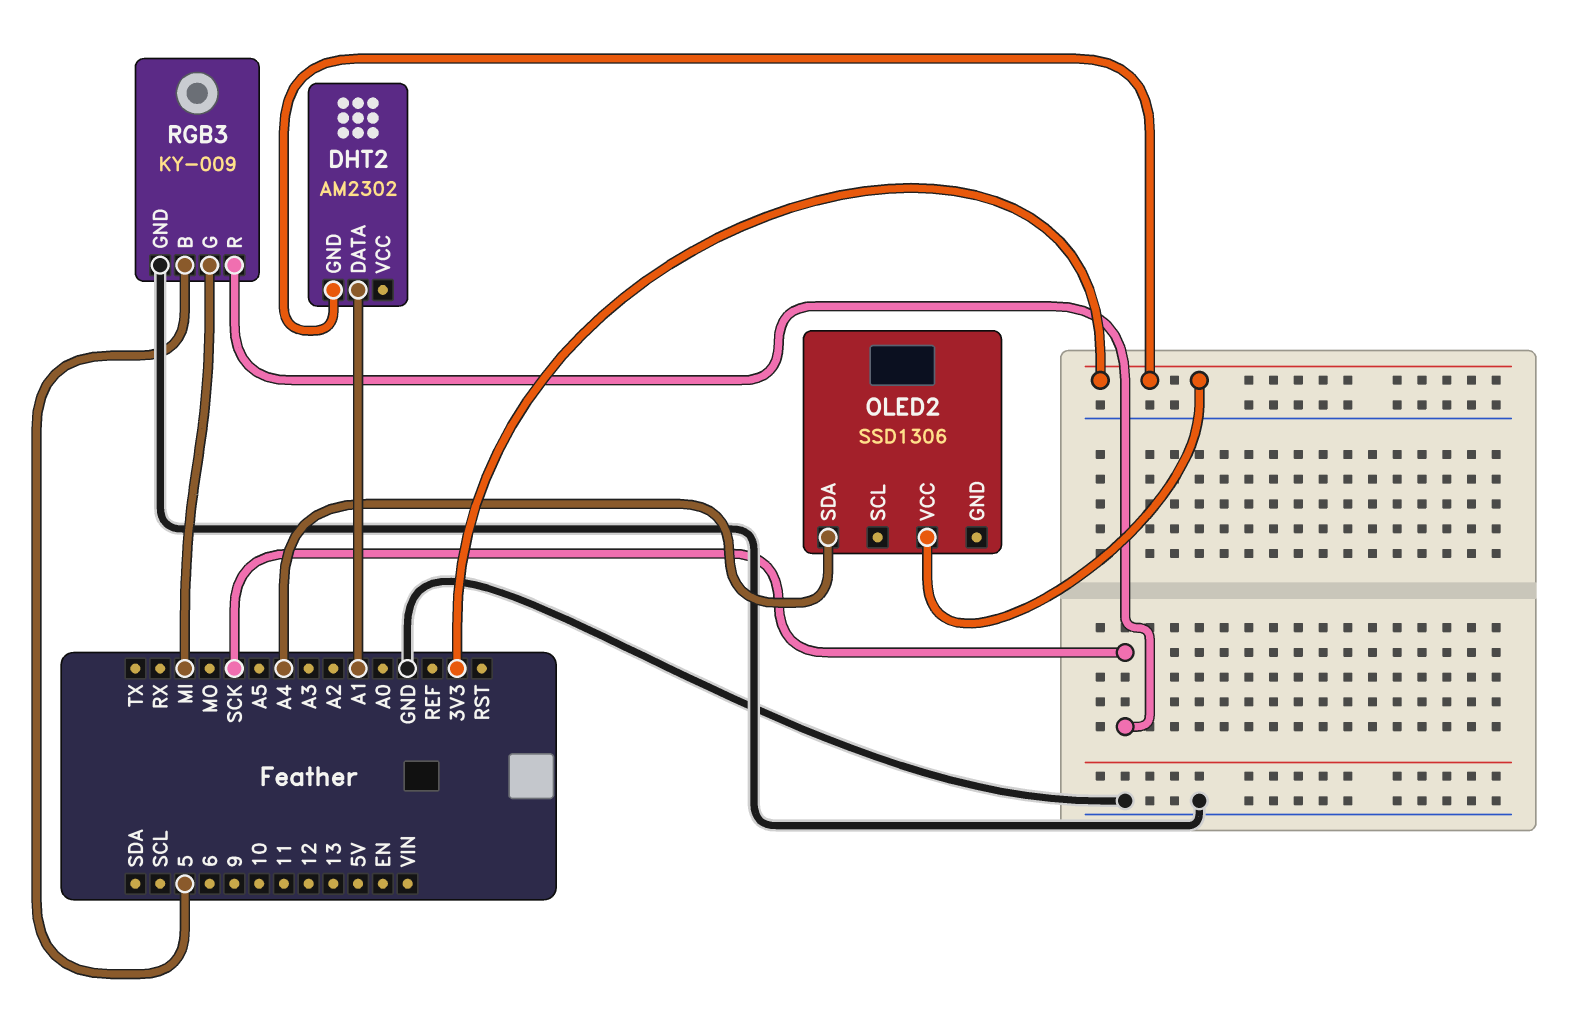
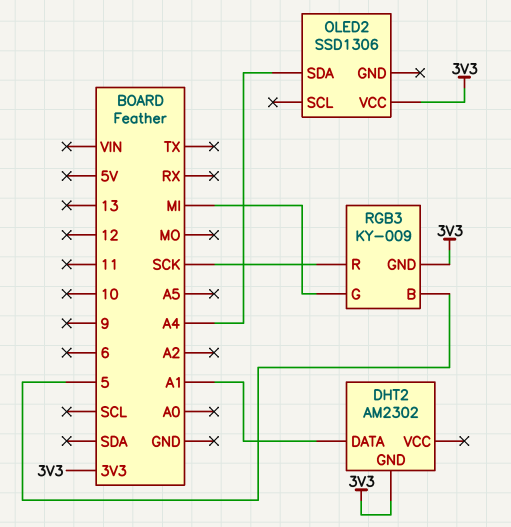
RGB3 pin GND: GND -> 3V3

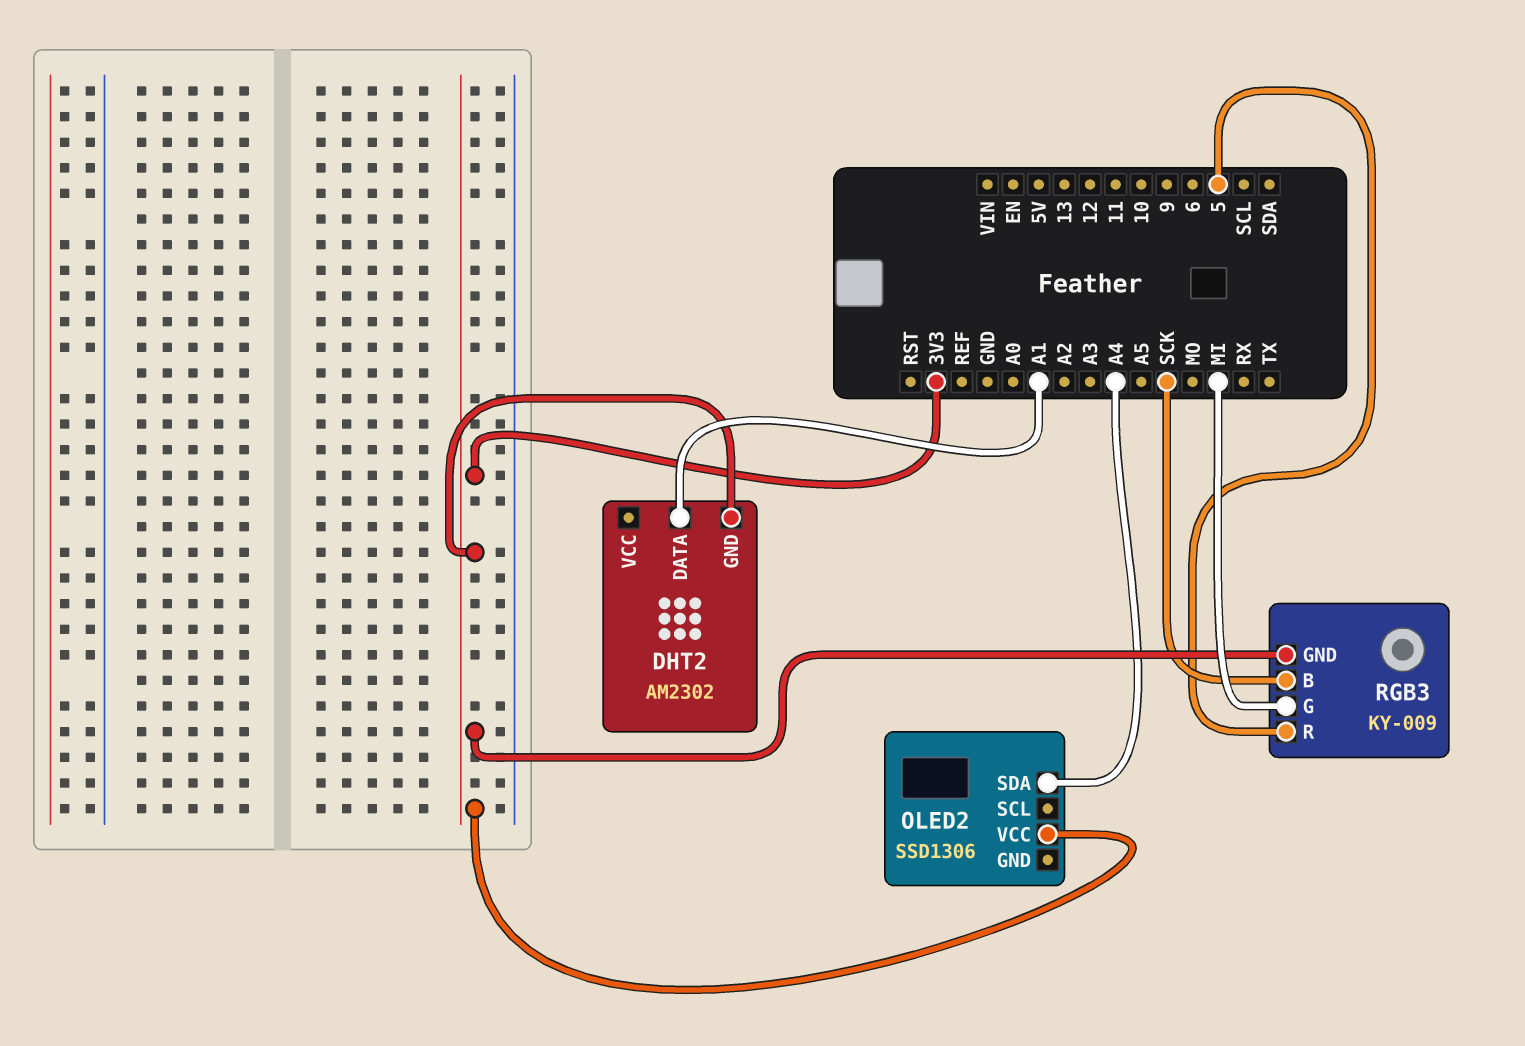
RGB3 pin B: 5 -> SCK
RGB3 pin R: SCK -> 5

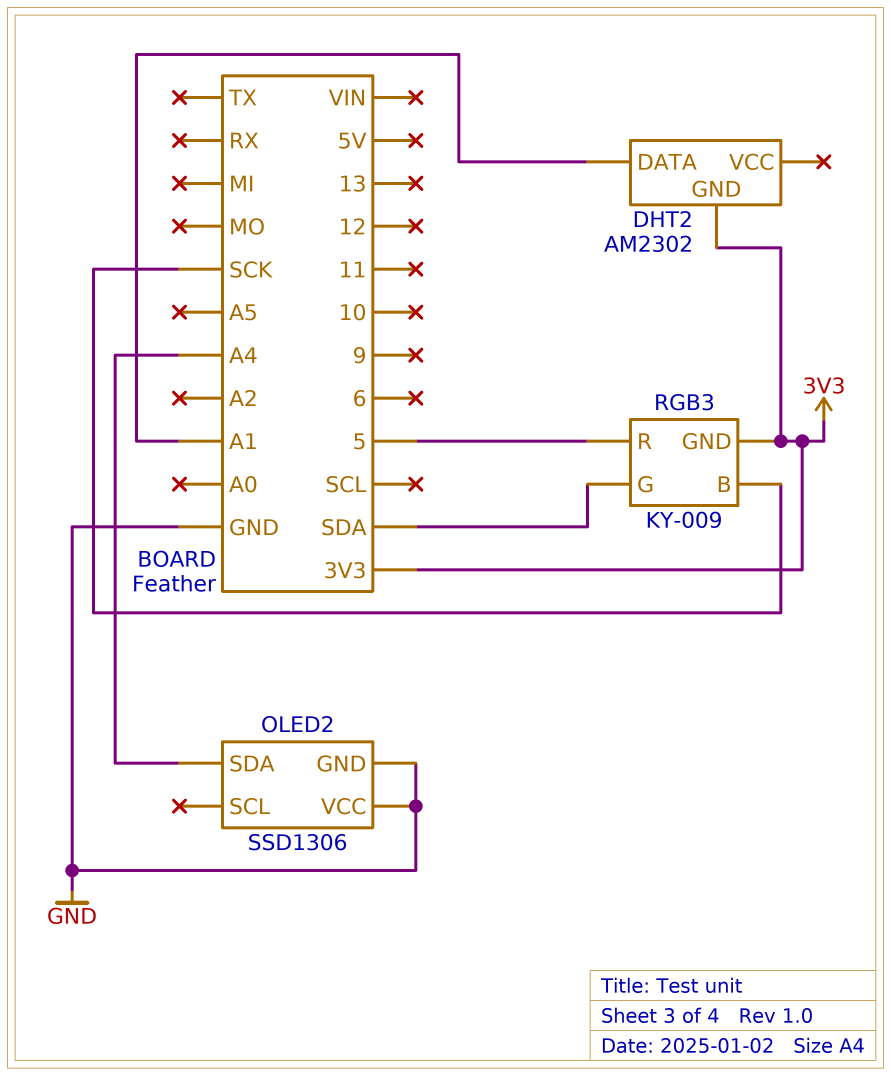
OLED2 pin GND: none -> GND
OLED2 pin VCC: 3V3 -> GND
RGB3 pin G: MI -> SDA

